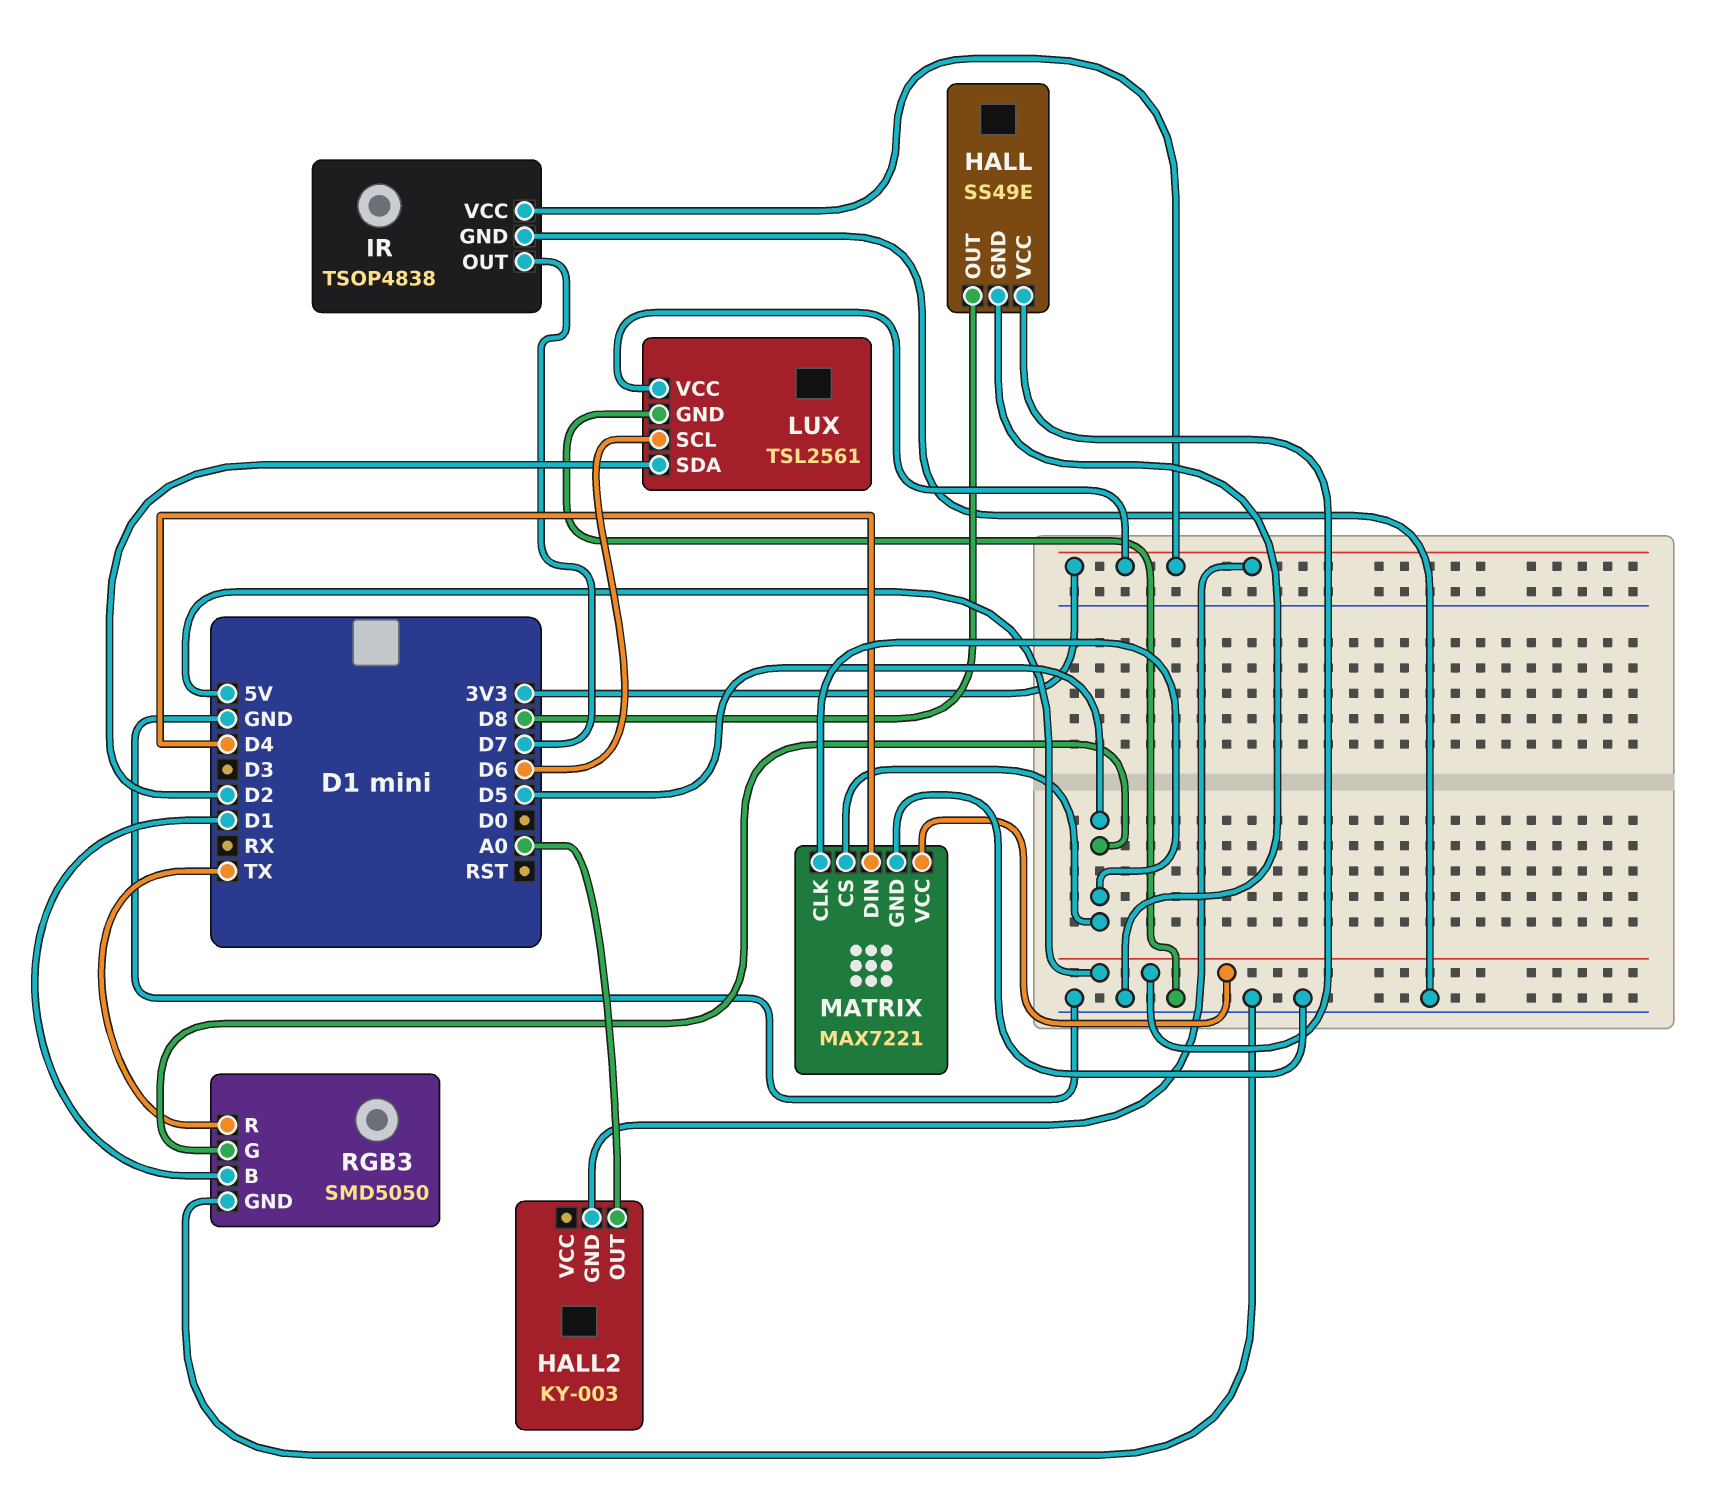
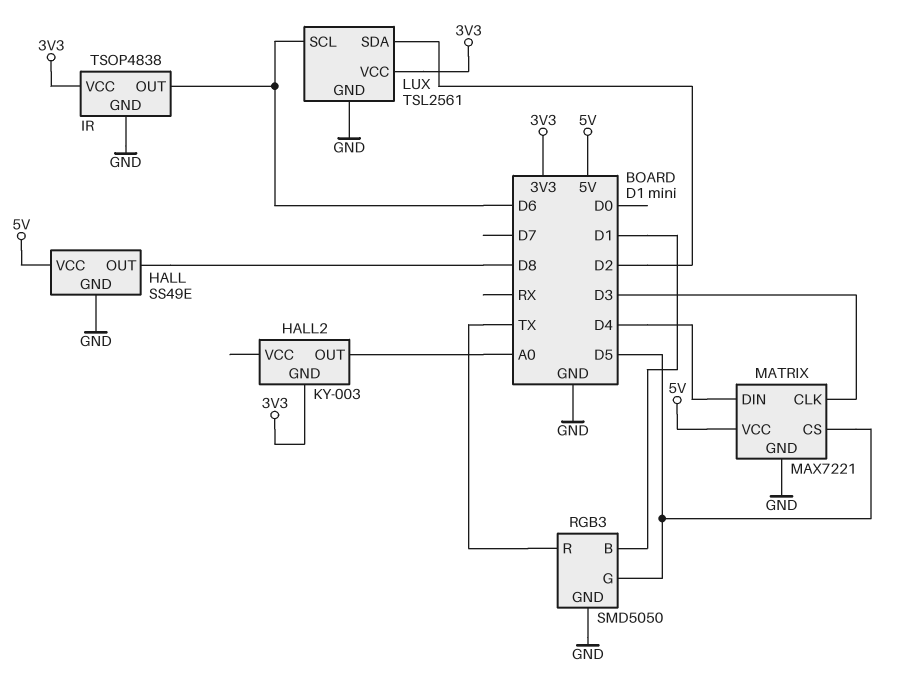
IR pin OUT: D7 -> D6
MATRIX pin CLK: D5 -> D3

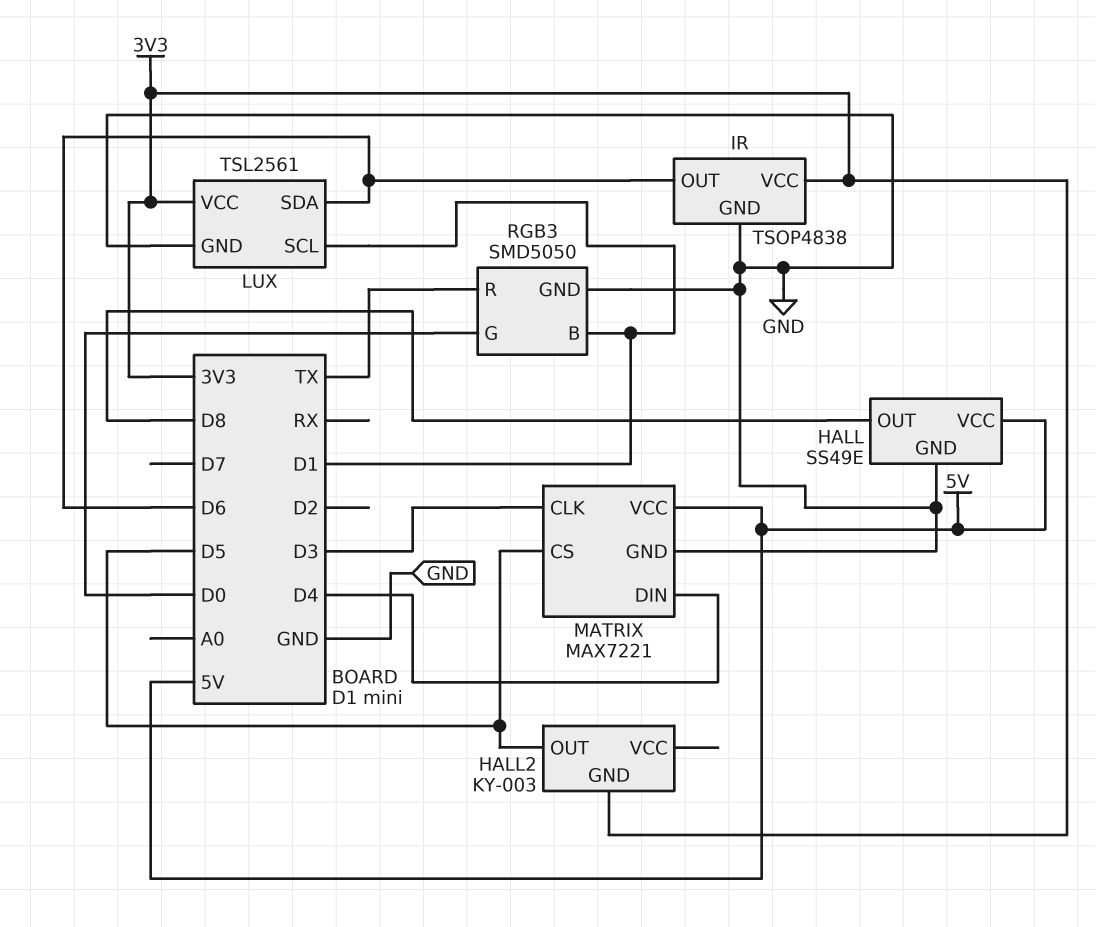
HALL2 pin OUT: A0 -> D5
LUX pin SCL: D6 -> D1
LUX pin SDA: D2 -> D6
RGB3 pin G: D5 -> D0

